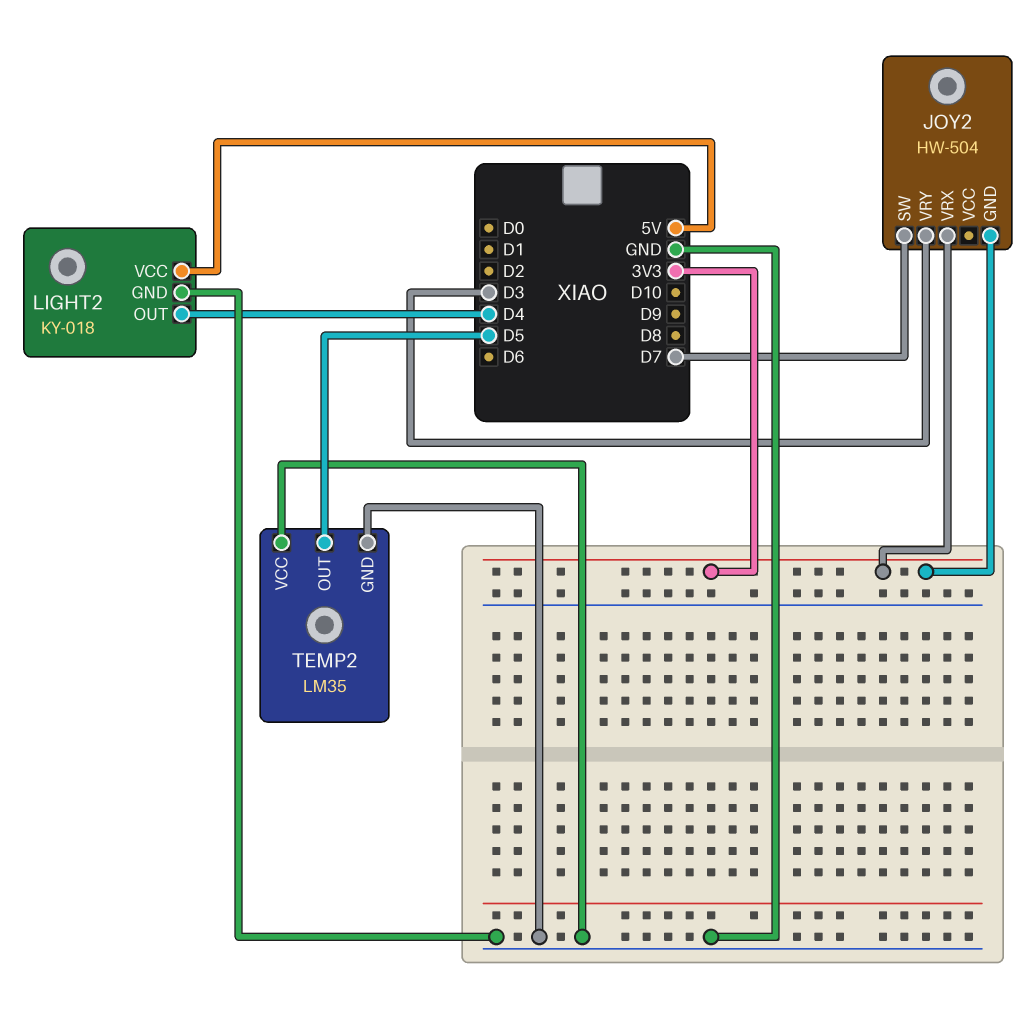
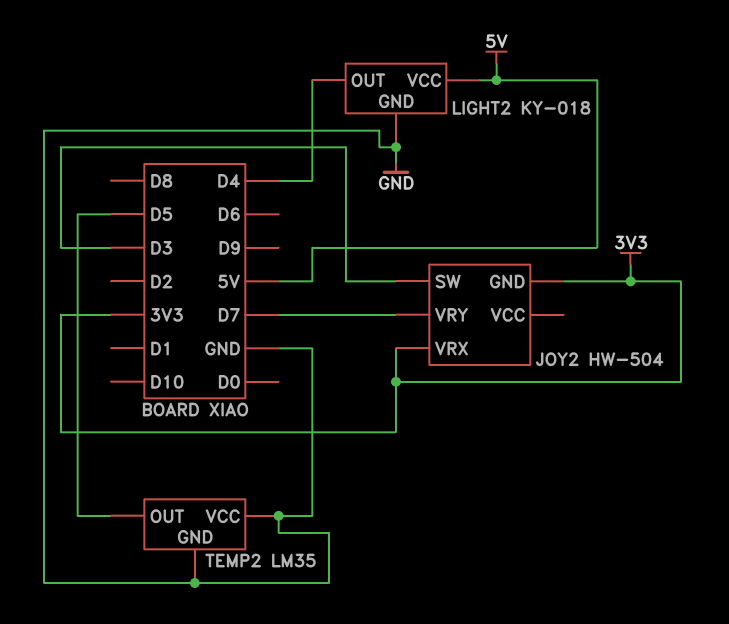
JOY2 pin SW: D7 -> D3
JOY2 pin VRY: D3 -> D7

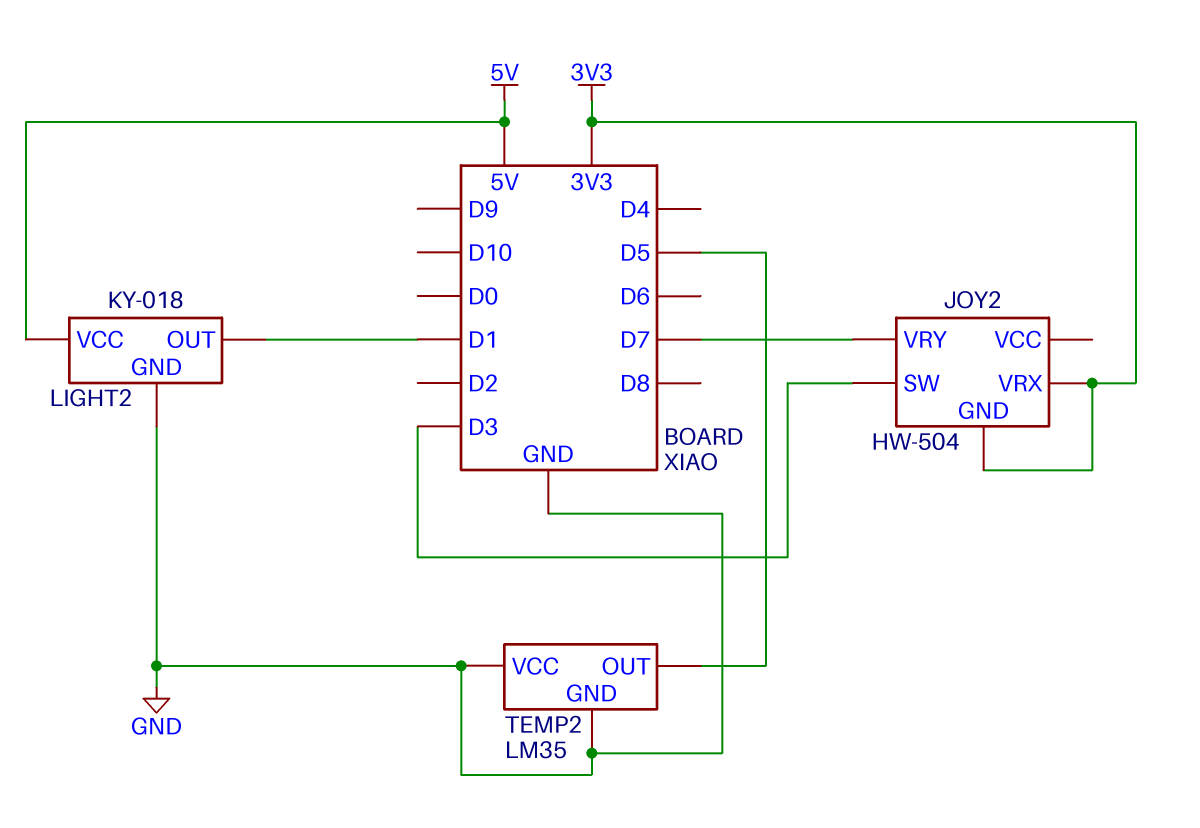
LIGHT2 pin OUT: D4 -> D1

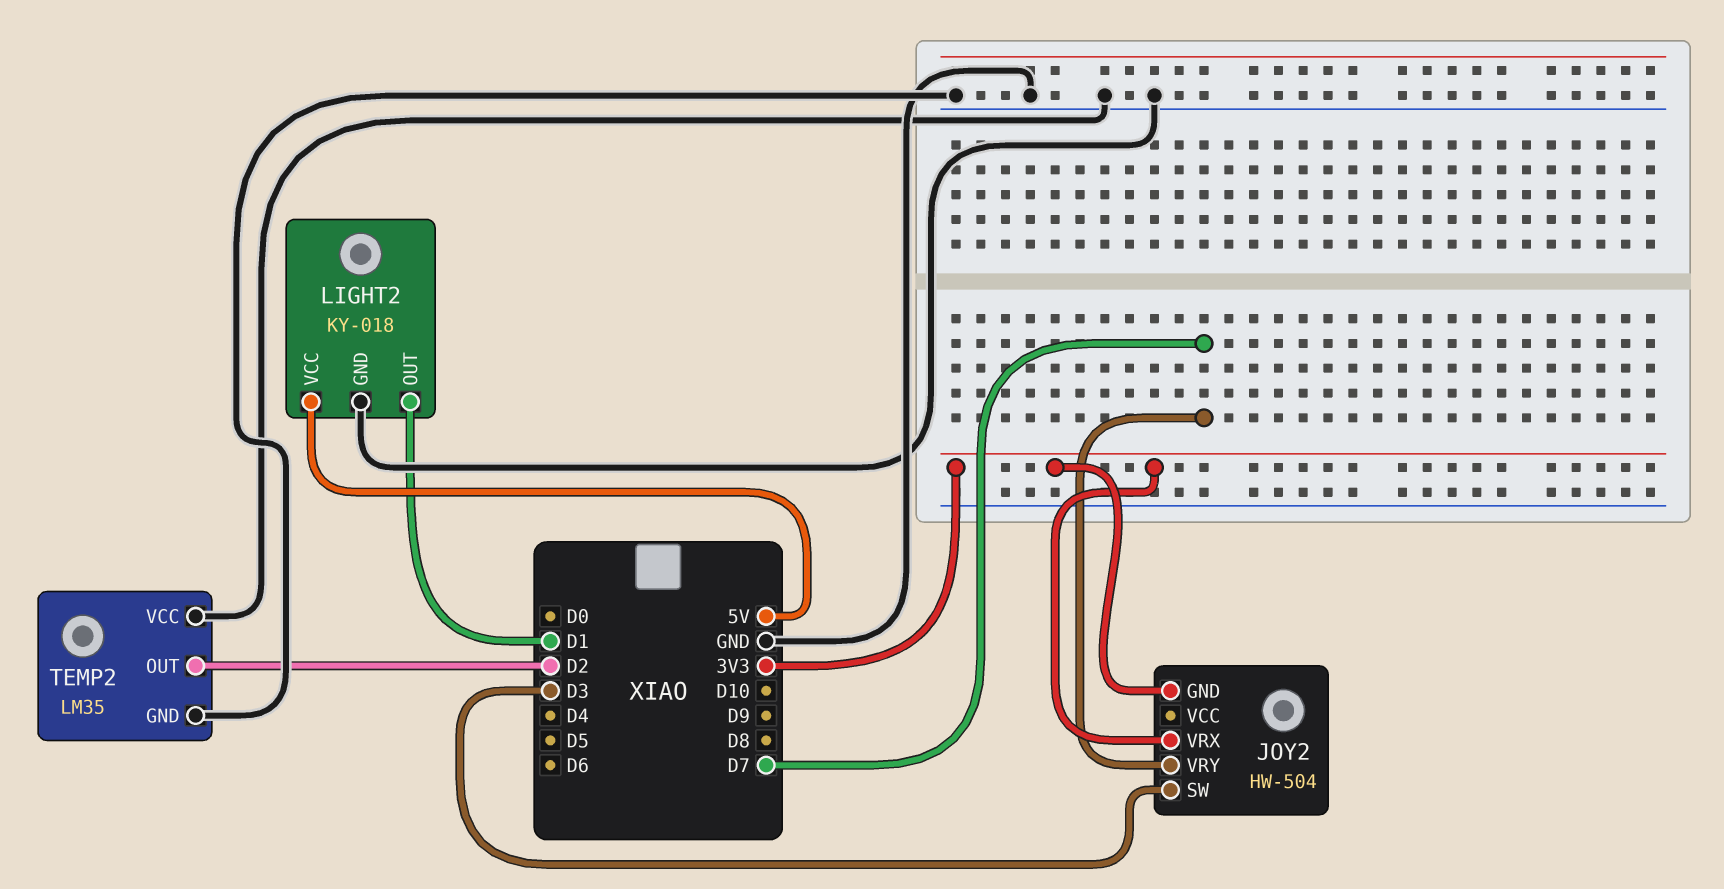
TEMP2 pin OUT: D5 -> D2

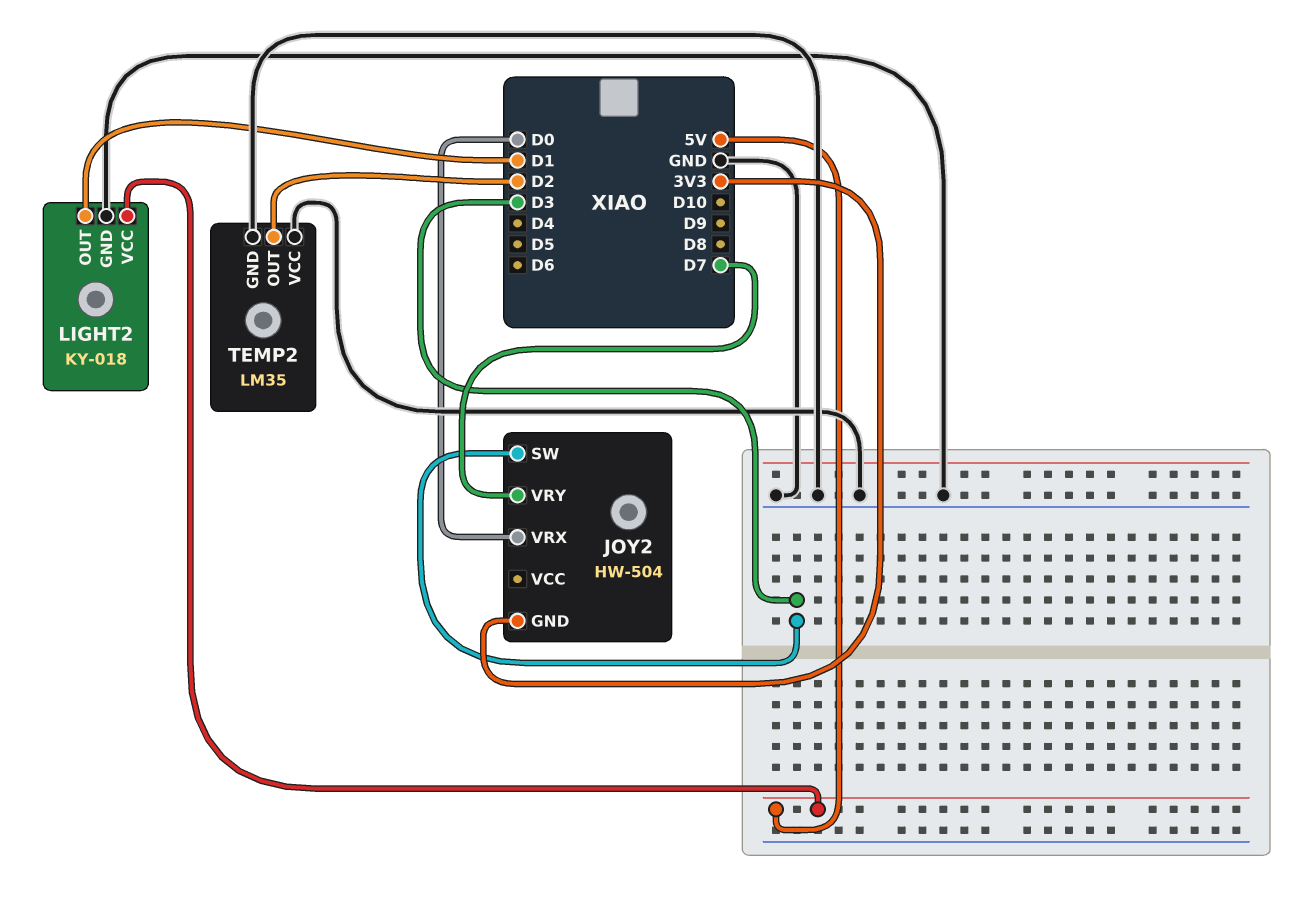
JOY2 pin VRX: 3V3 -> D0

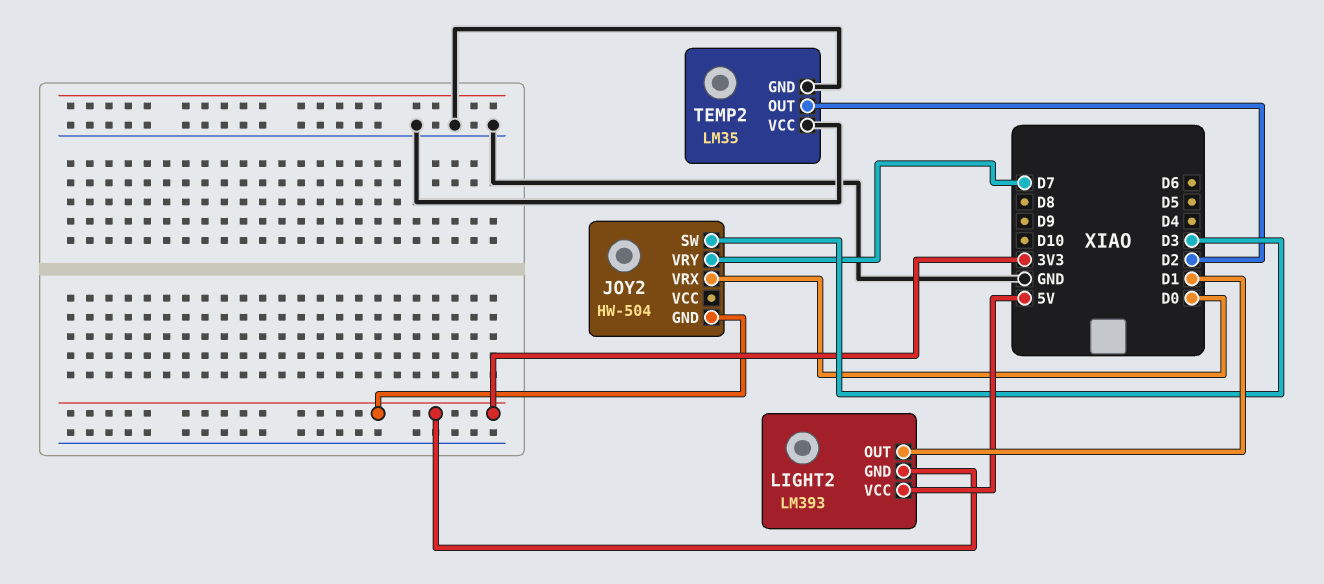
LIGHT2: KY-018 -> LM393
LIGHT2 pin GND: GND -> 3V3

